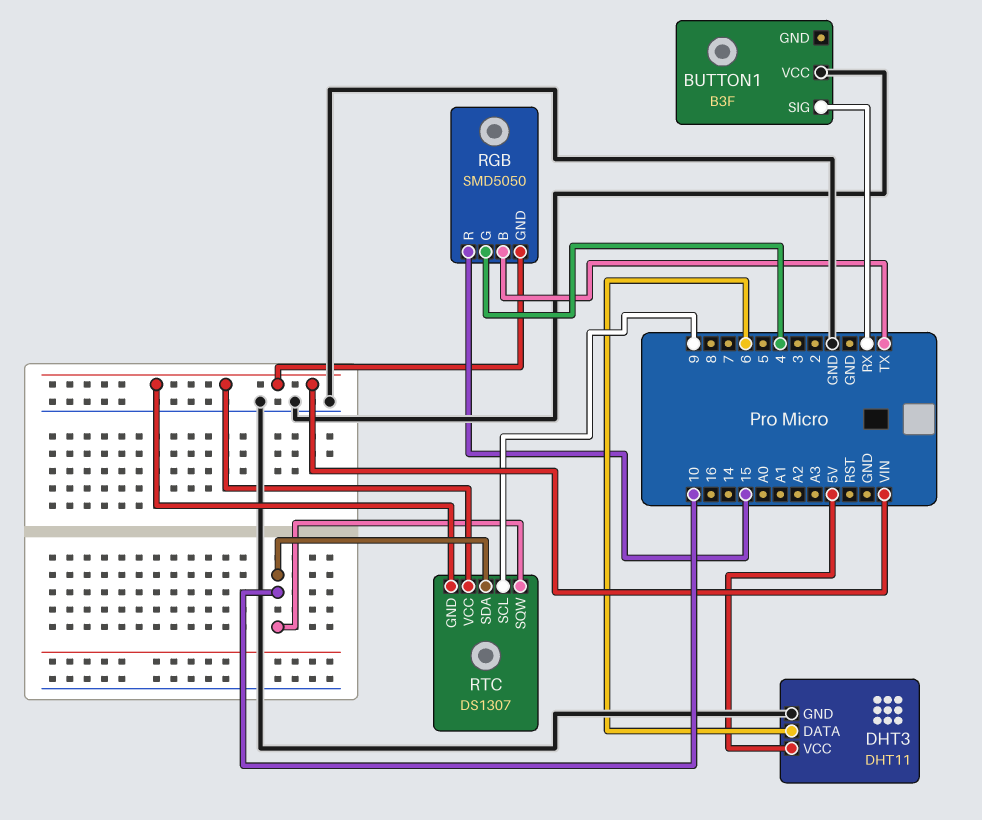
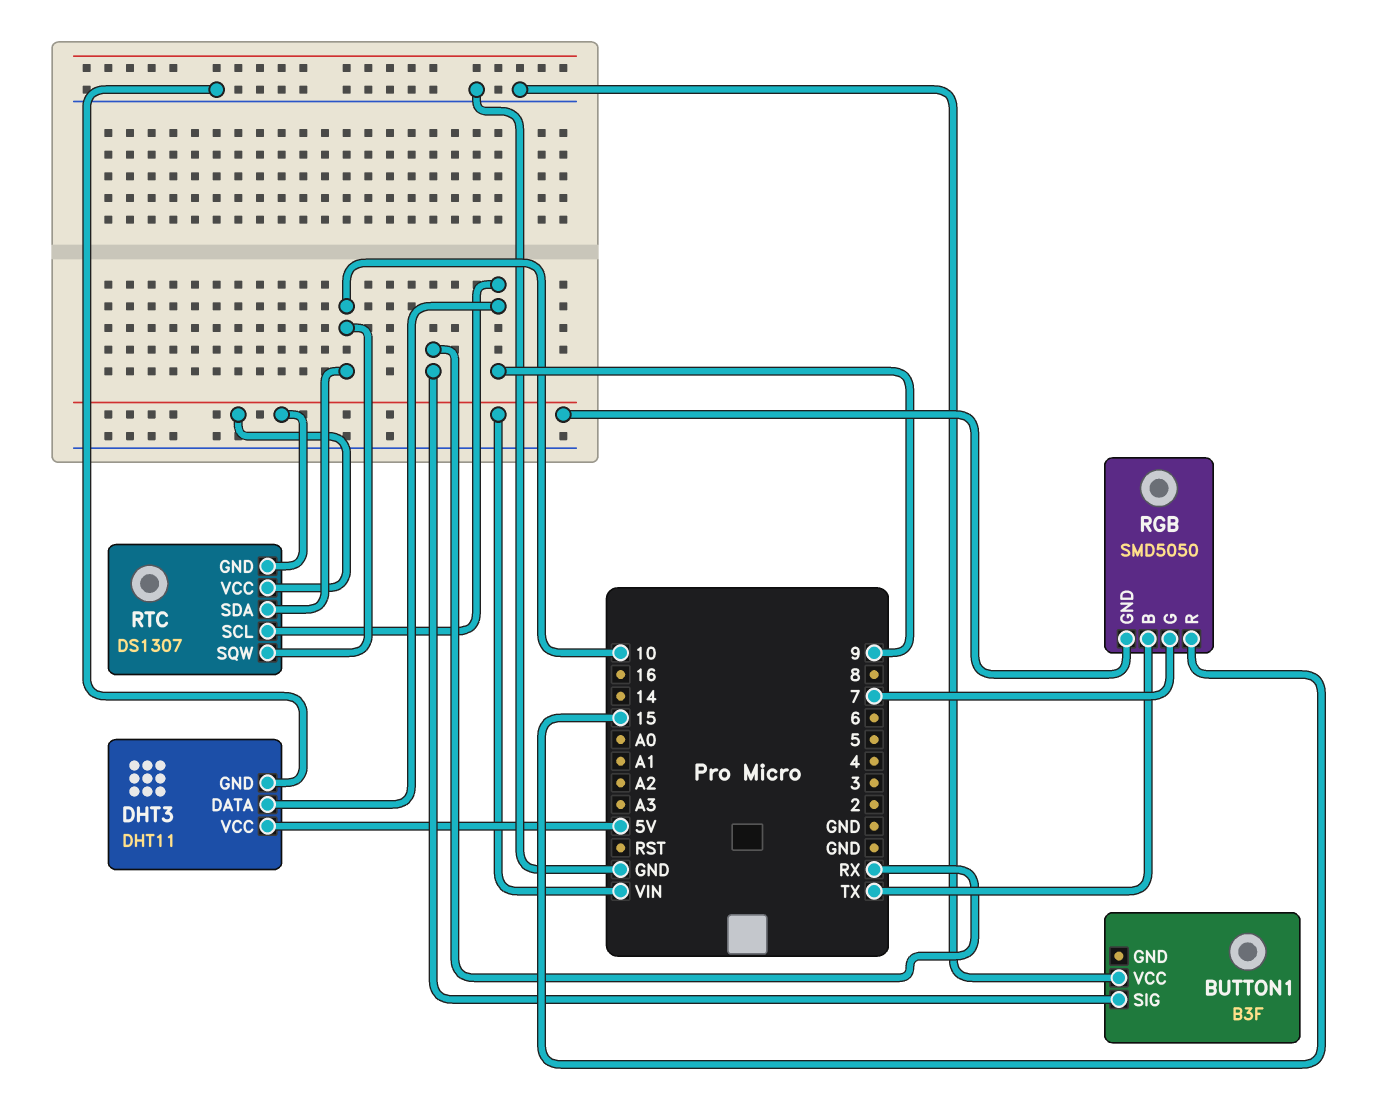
DHT3 pin DATA: 6 -> 9
RGB pin G: 4 -> 7

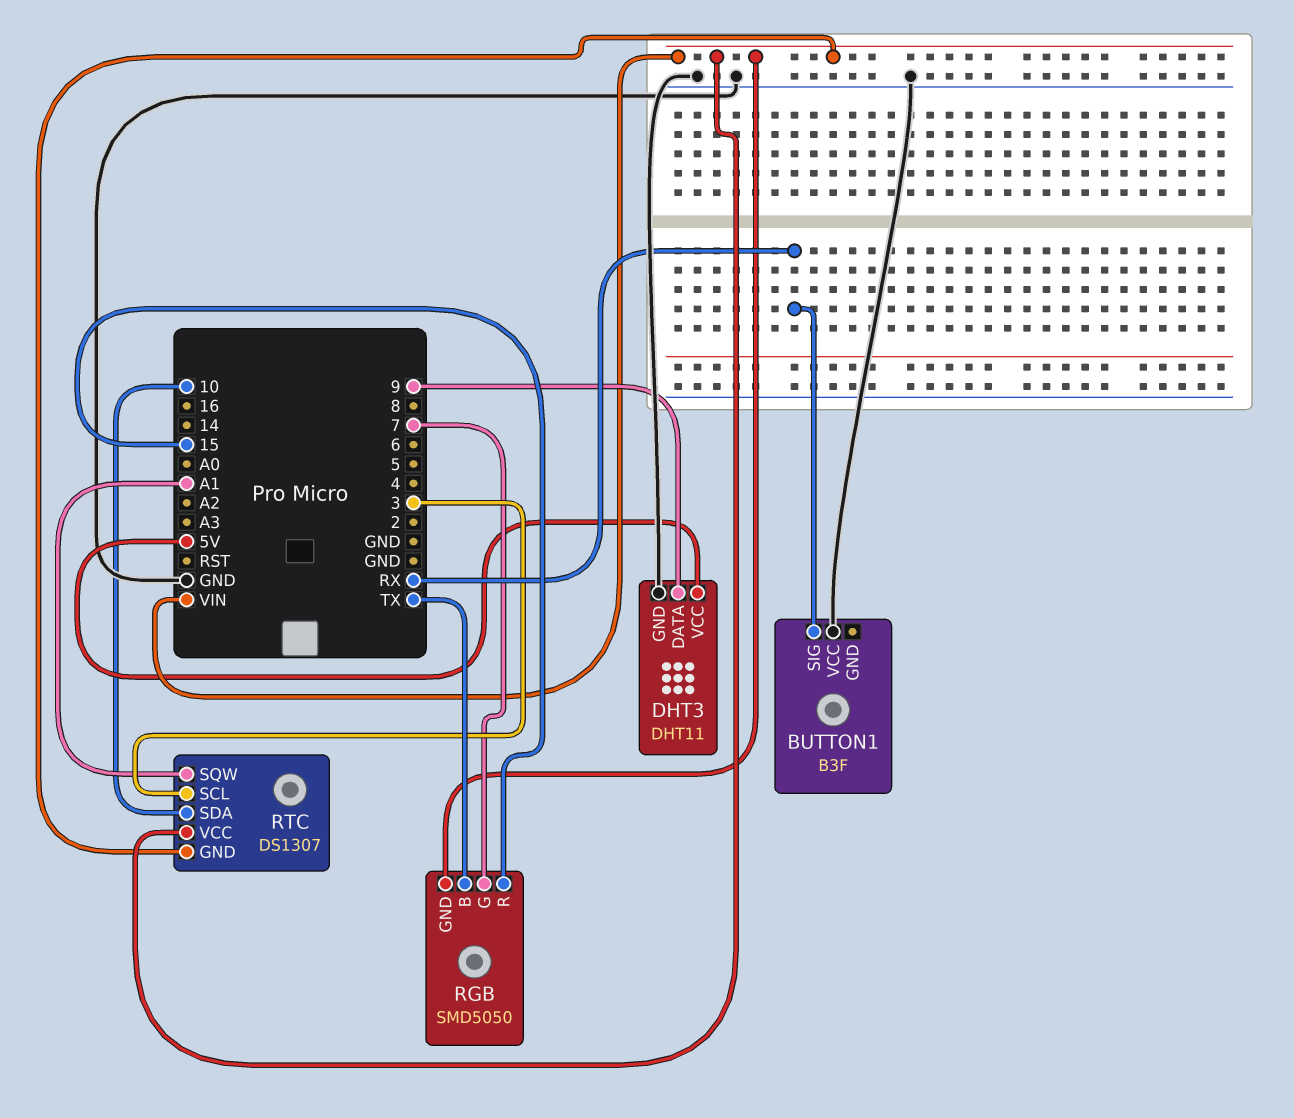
RTC pin SCL: 9 -> 3
RTC pin SQW: 10 -> A1

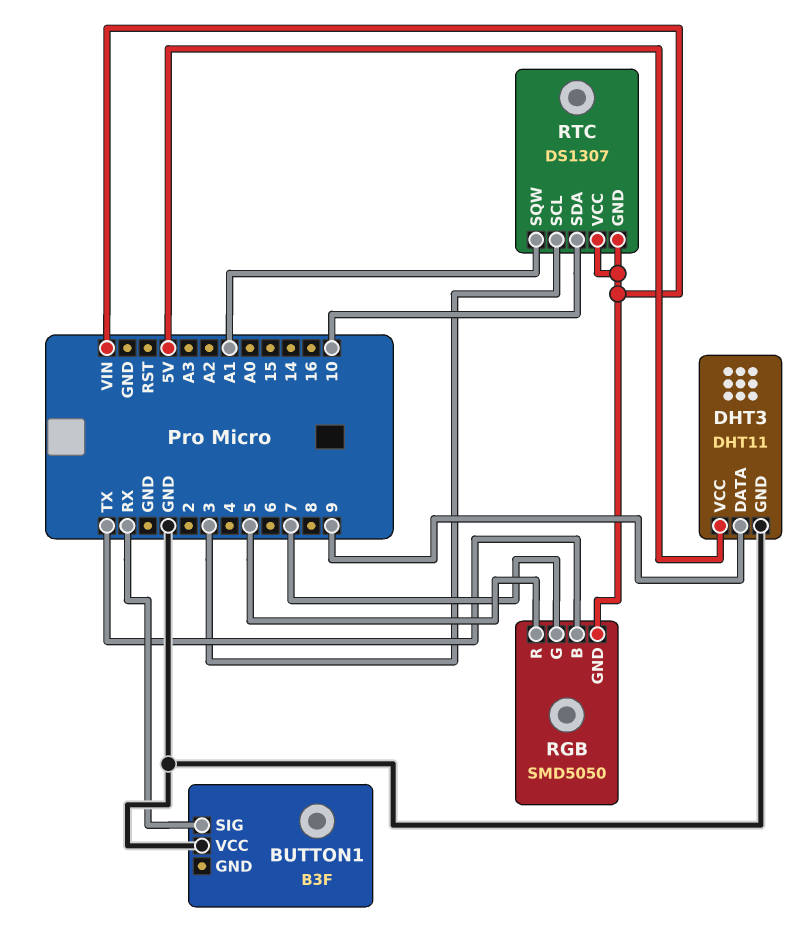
RGB pin R: 15 -> 5

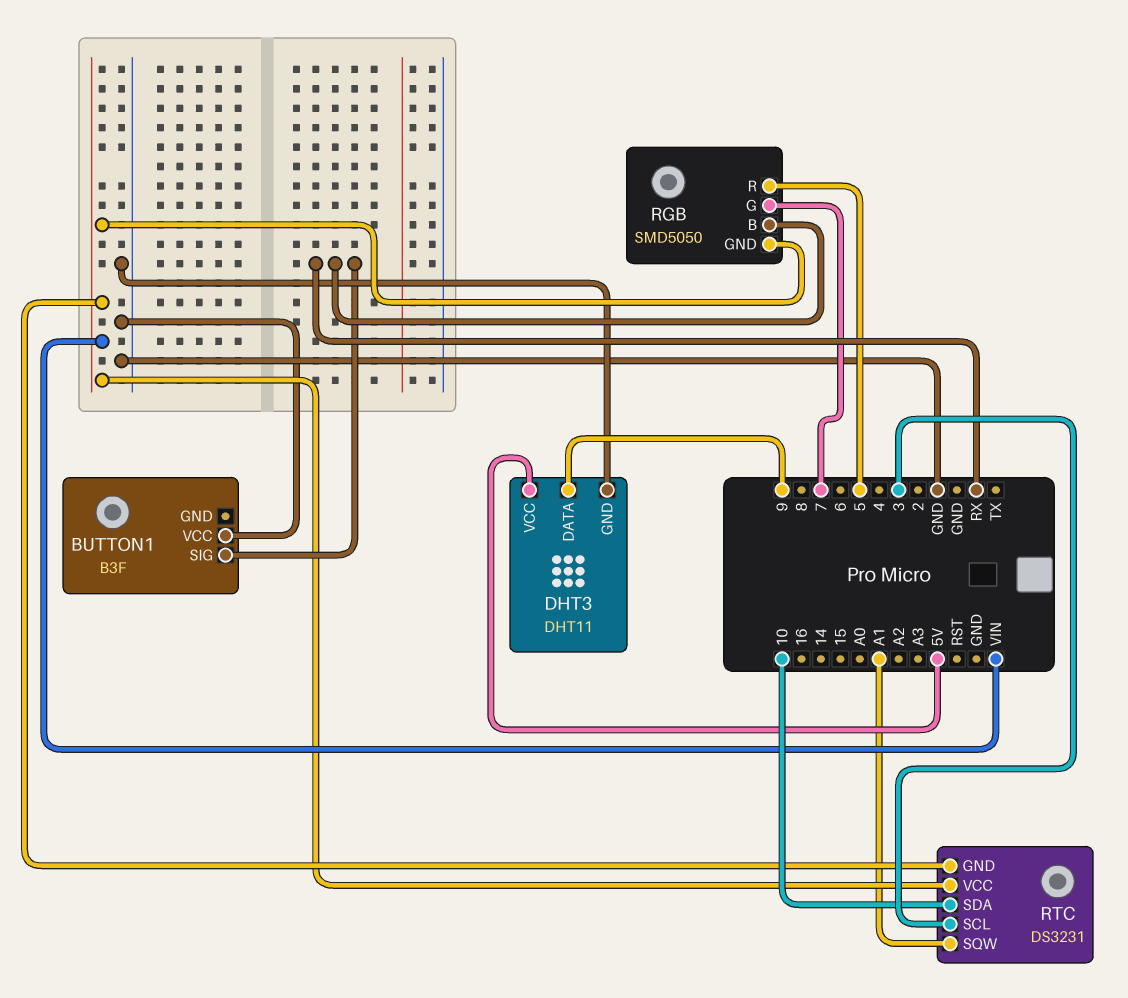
RGB pin B: TX -> RX
RTC: DS1307 -> DS3231

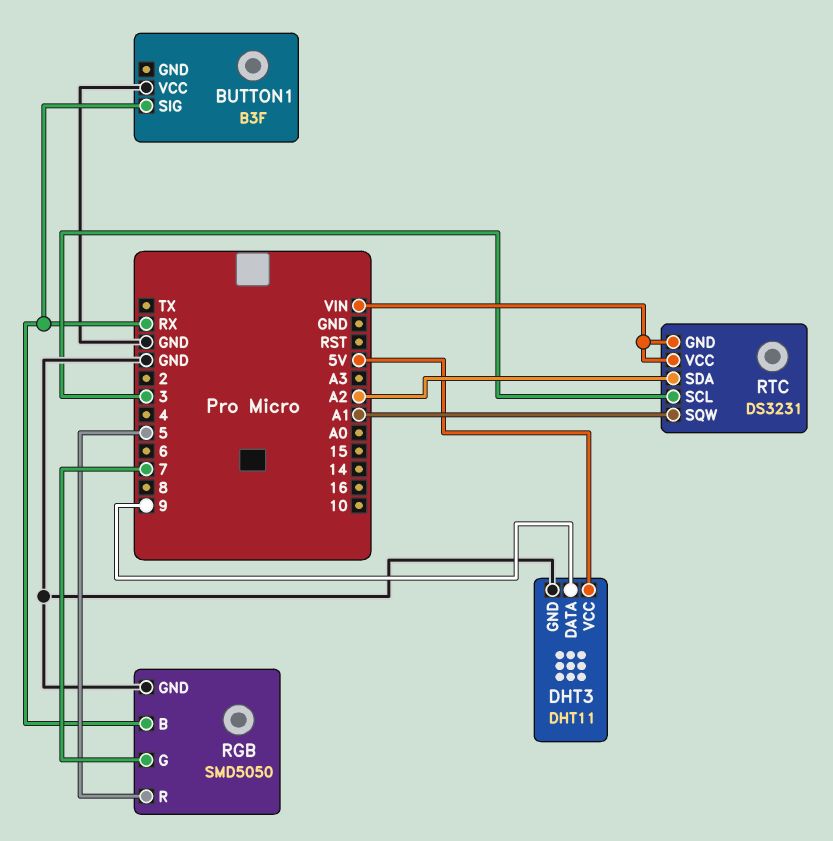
RGB pin GND: VIN -> GND
RTC pin SDA: 10 -> A2

